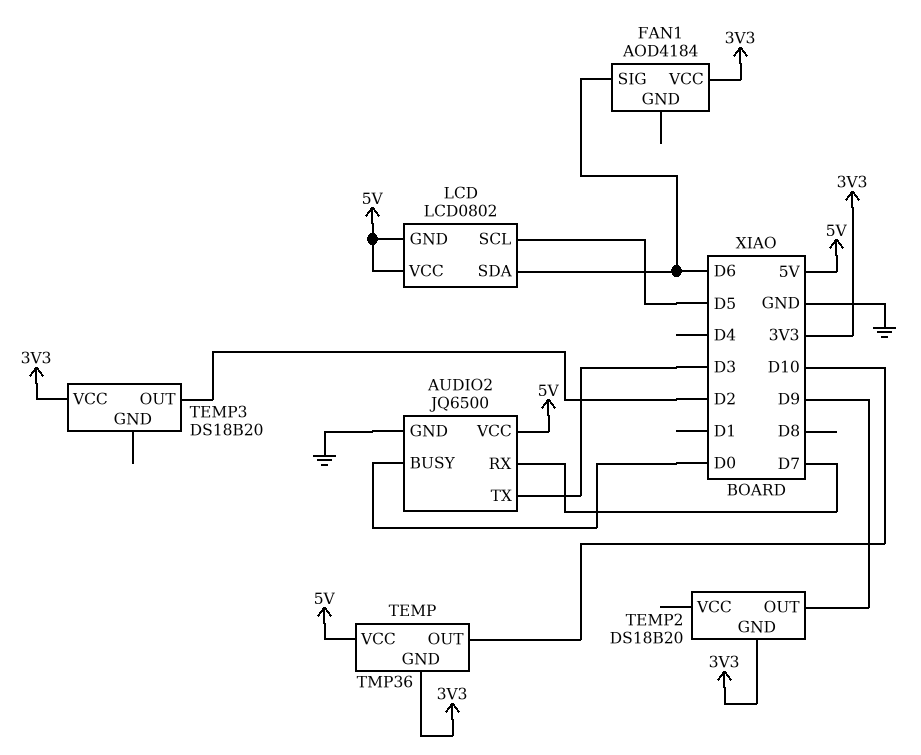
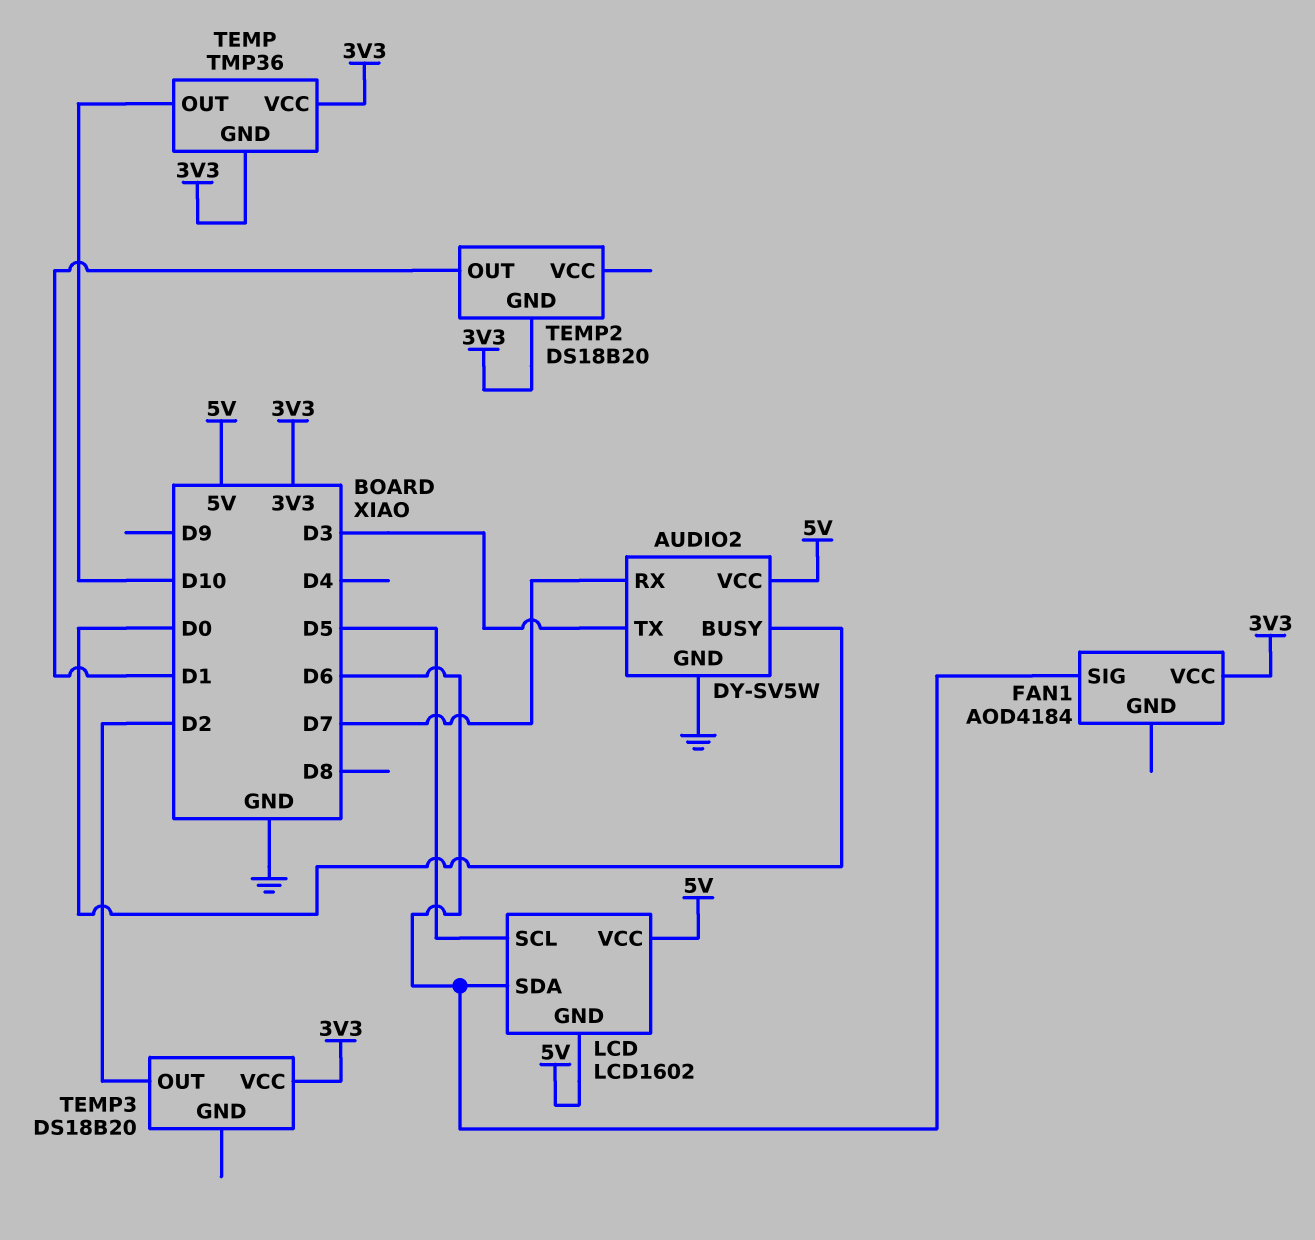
AUDIO2: JQ6500 -> DY-SV5W
LCD: LCD0802 -> LCD1602
TEMP pin VCC: 5V -> 3V3
TEMP2 pin OUT: D9 -> D1

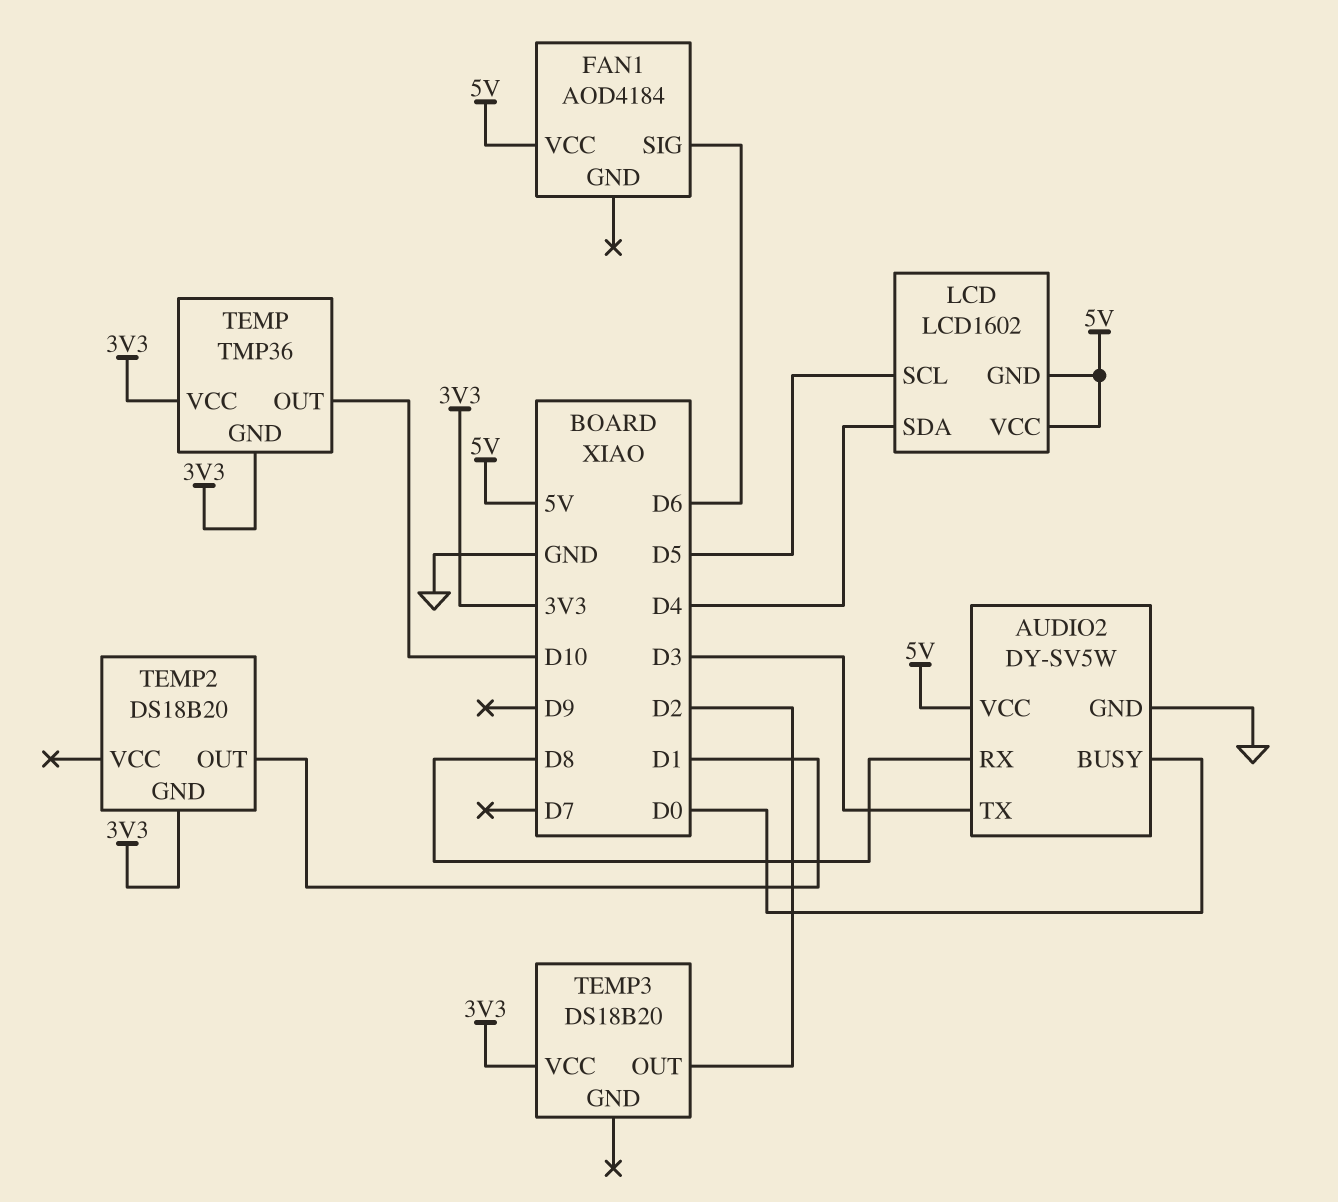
AUDIO2 pin RX: D7 -> D8
FAN1 pin VCC: 3V3 -> 5V
LCD pin SDA: D6 -> D4

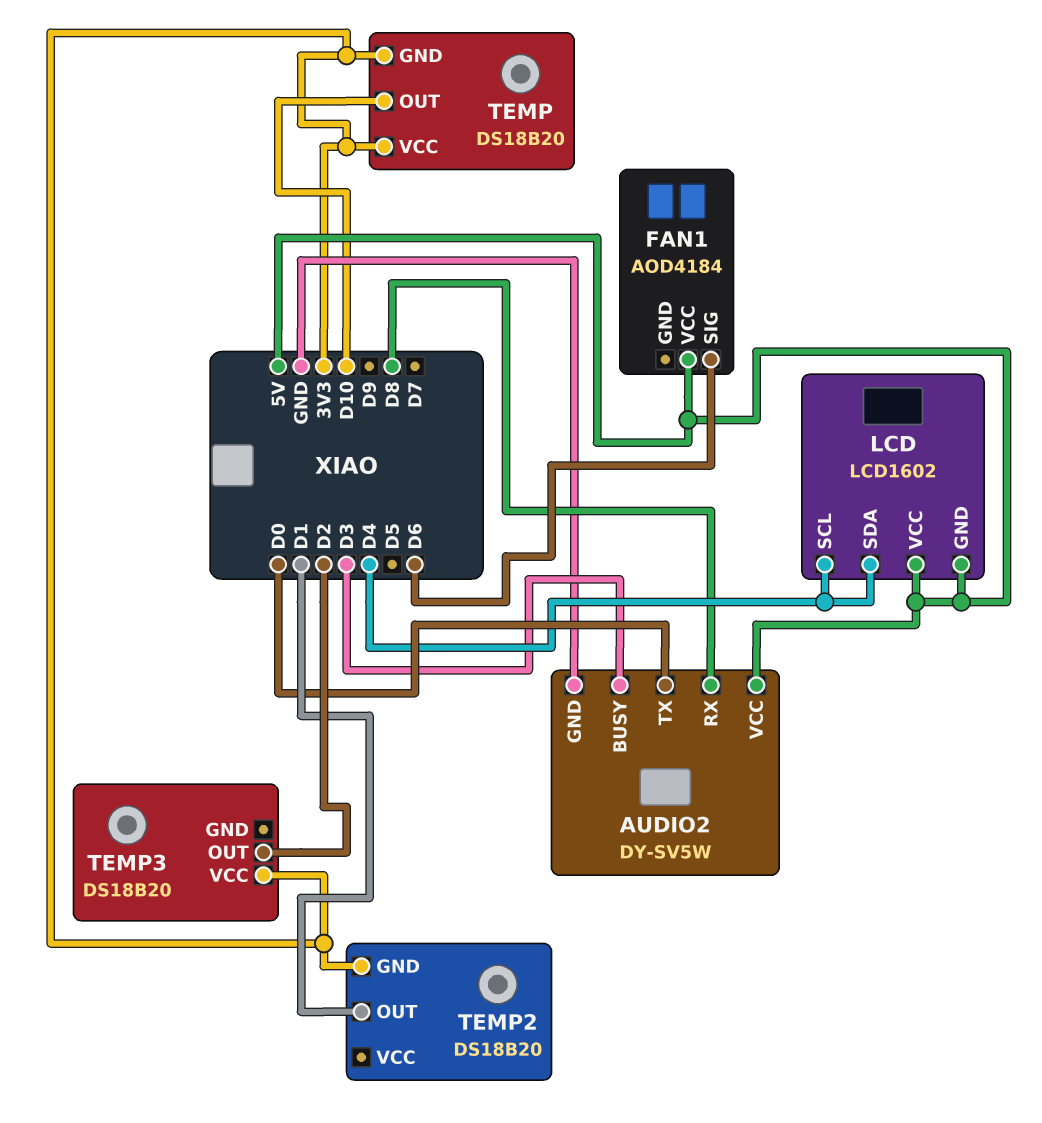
AUDIO2 pin BUSY: D0 -> D3
AUDIO2 pin TX: D3 -> D0
LCD pin SCL: D5 -> D4
TEMP: TMP36 -> DS18B20

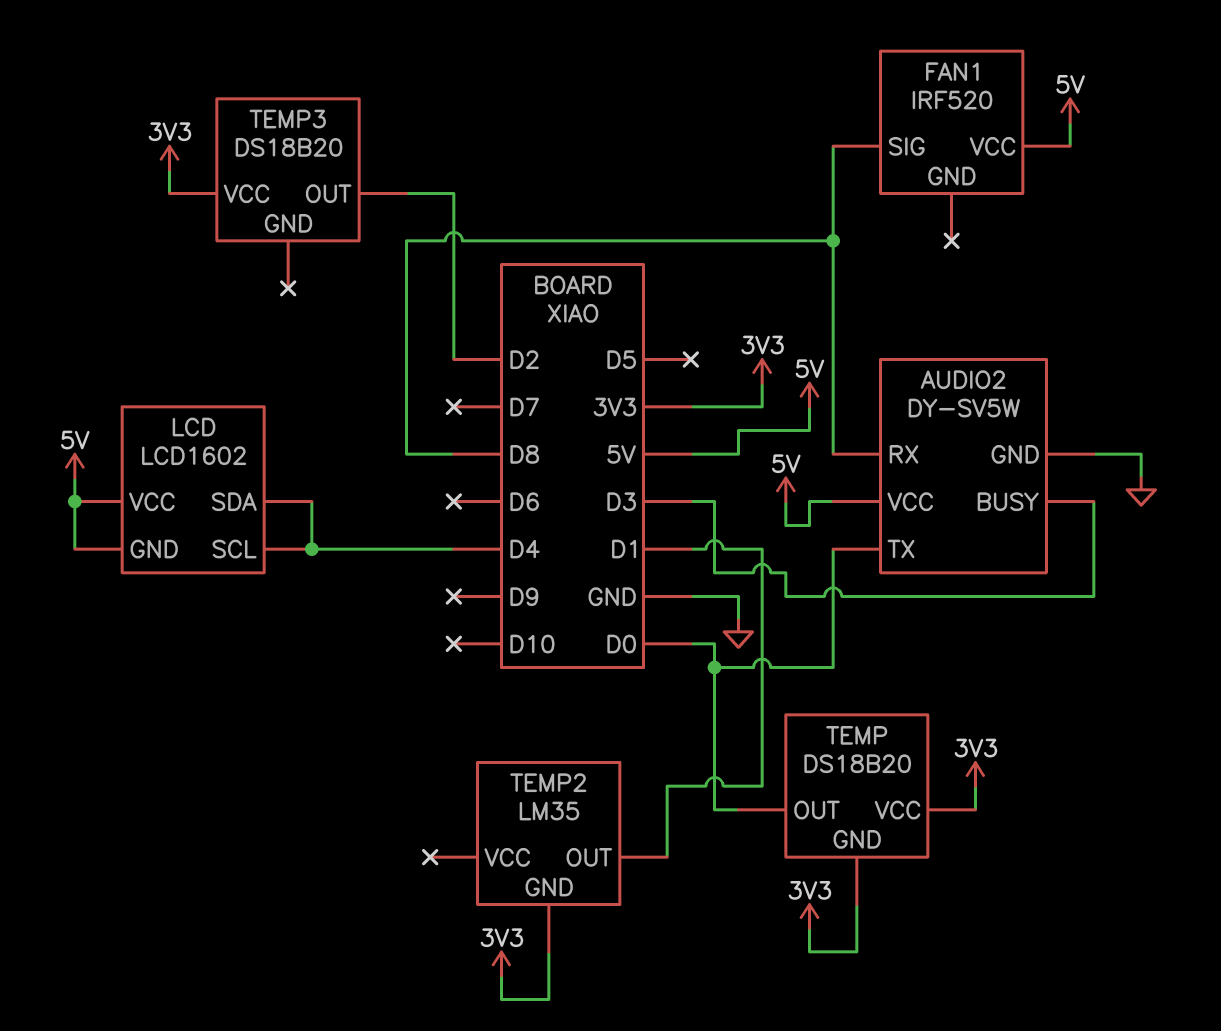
FAN1: AOD4184 -> IRF520
FAN1 pin SIG: D6 -> D8
TEMP pin OUT: D10 -> D0
TEMP2: DS18B20 -> LM35

